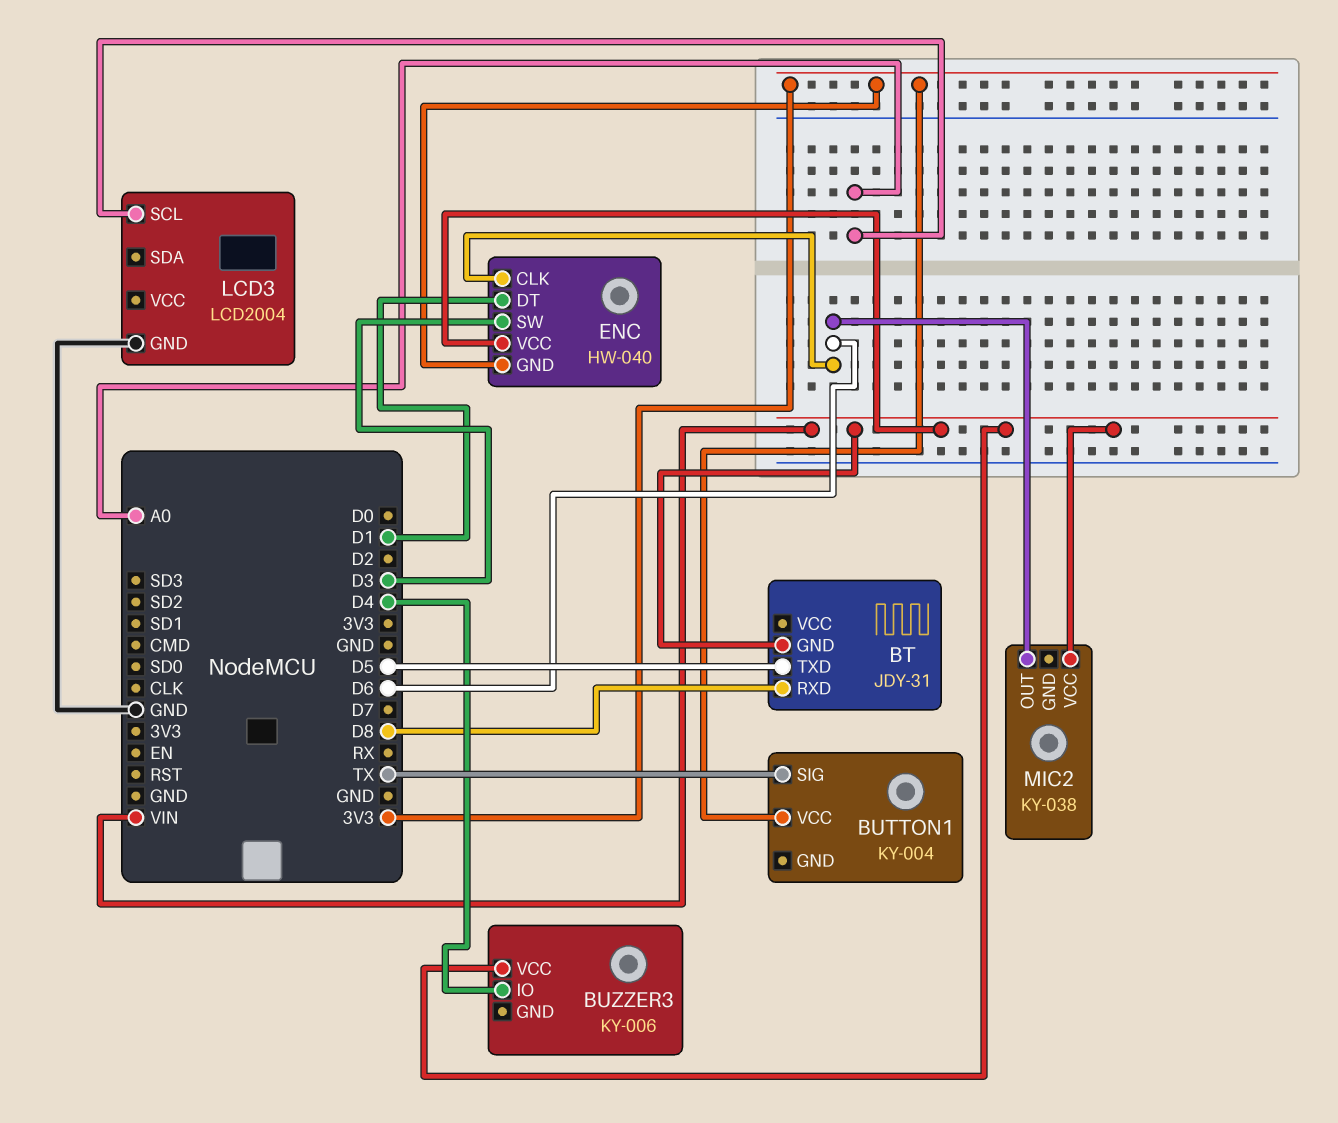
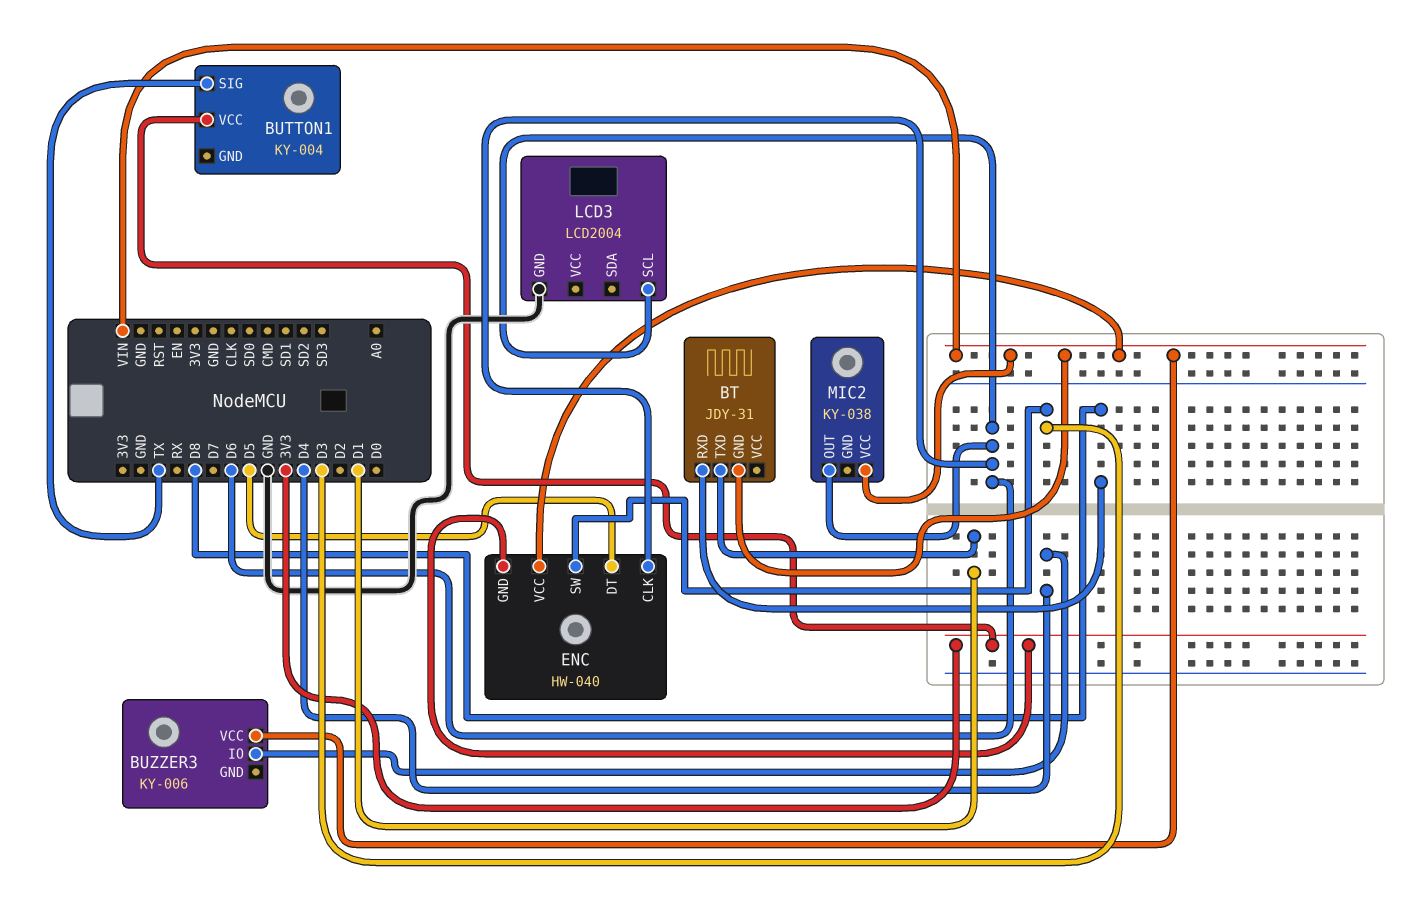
BT pin TXD: D5 -> D1
ENC pin DT: D1 -> D5
LCD3 pin SCL: A0 -> D6

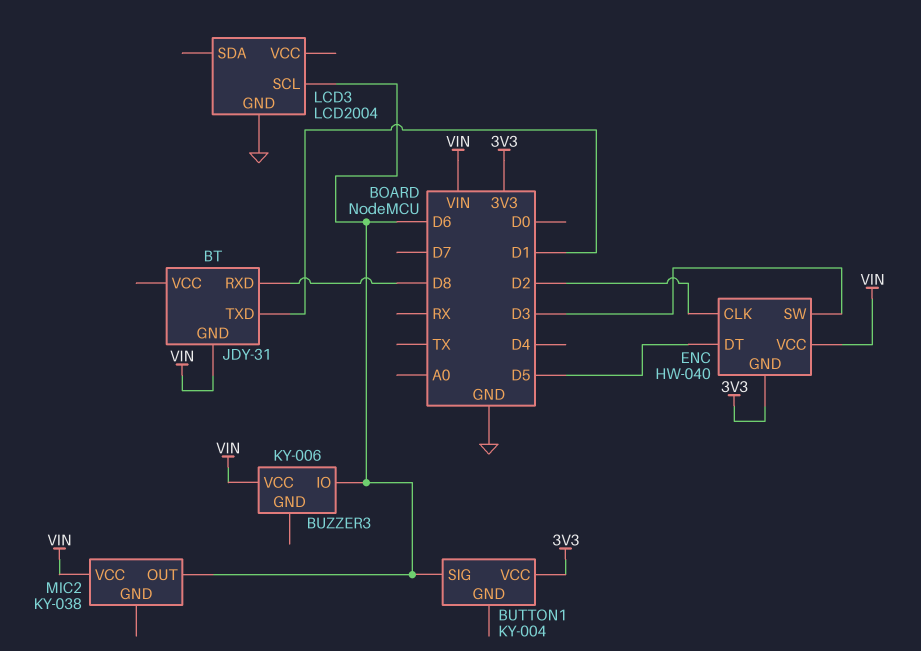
BUTTON1 pin SIG: TX -> D6
BUZZER3 pin IO: D4 -> D6
ENC pin CLK: D6 -> D2

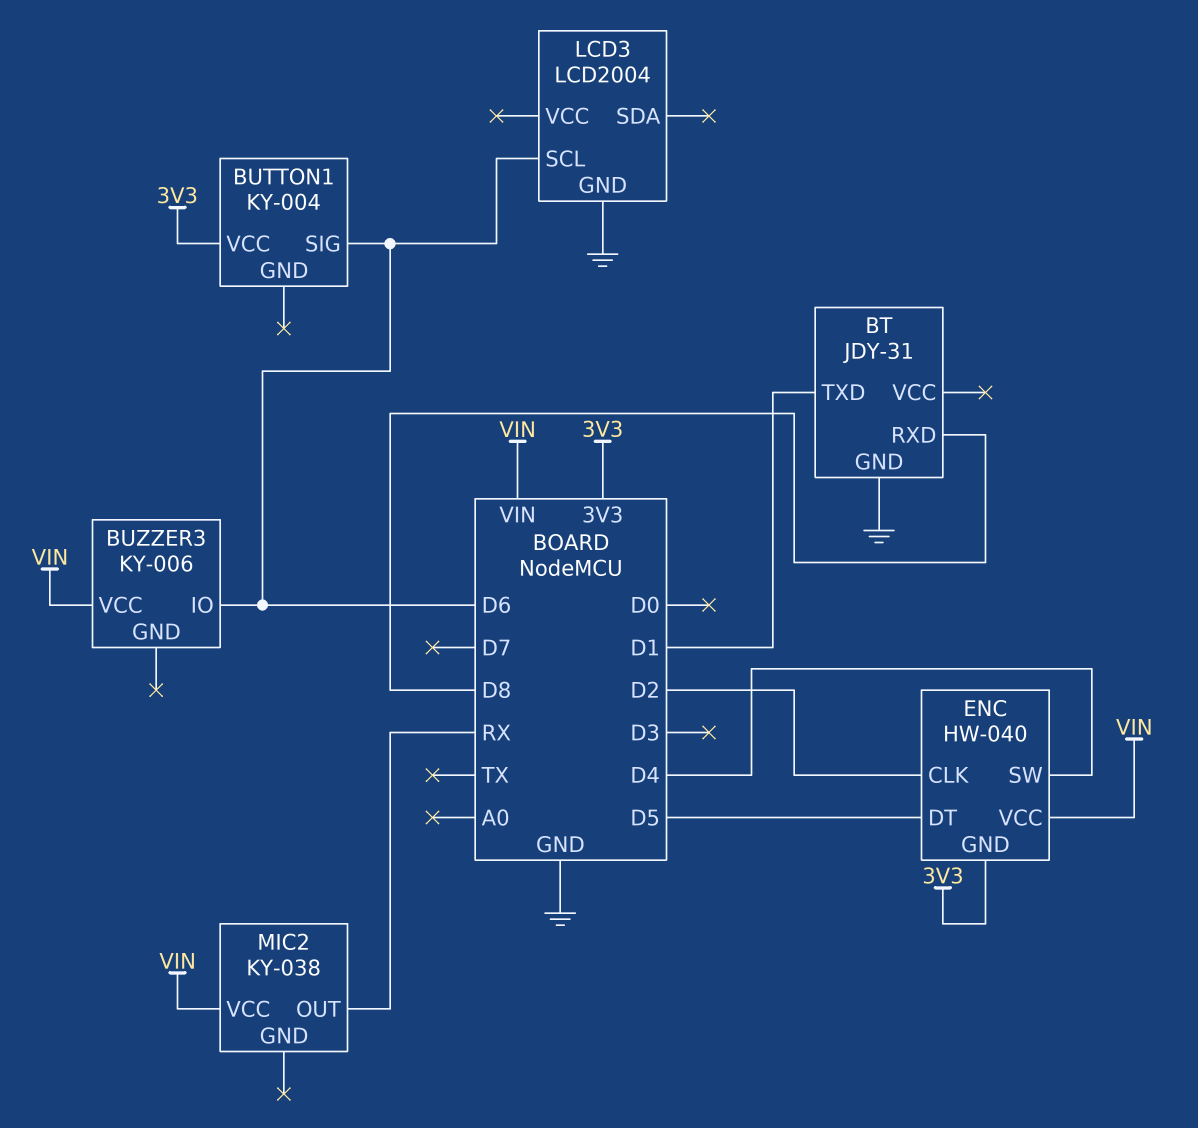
BT pin GND: VIN -> GND
ENC pin SW: D3 -> D4
MIC2 pin OUT: D6 -> RX

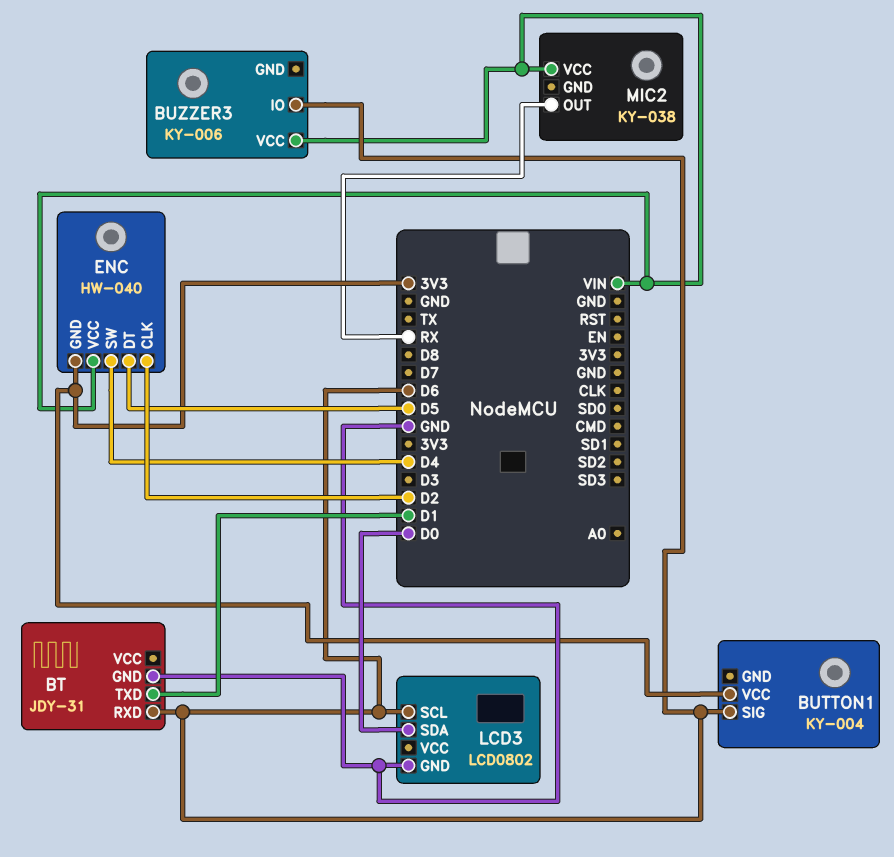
BT pin RXD: D8 -> D6
LCD3: LCD2004 -> LCD0802
LCD3 pin SDA: none -> D0

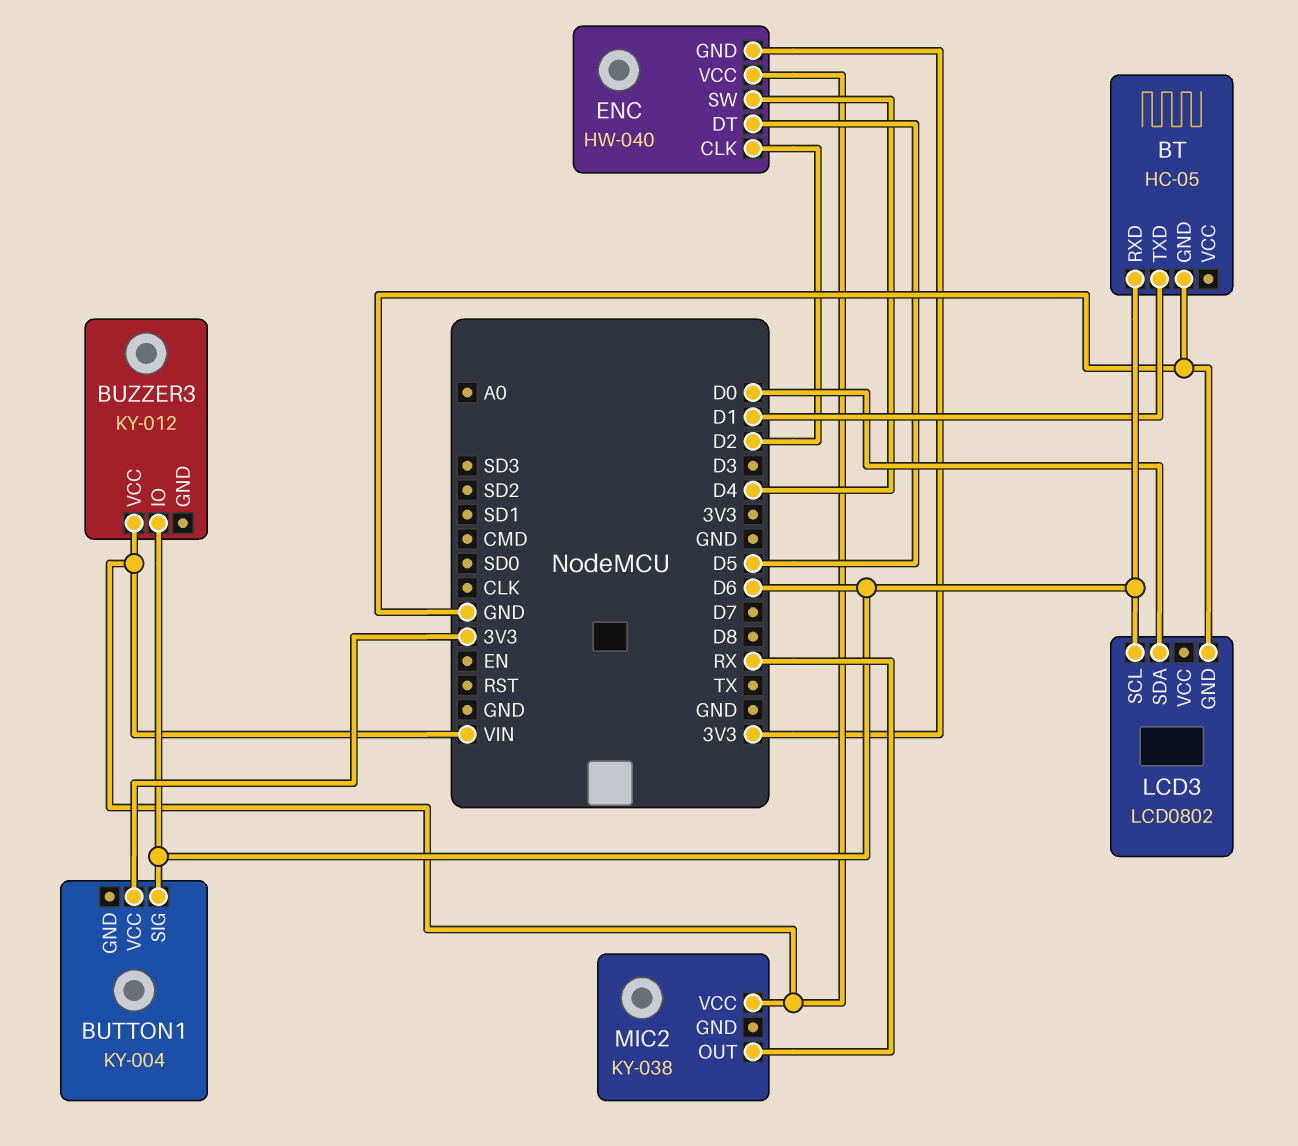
BT: JDY-31 -> HC-05
BUZZER3: KY-006 -> KY-012

